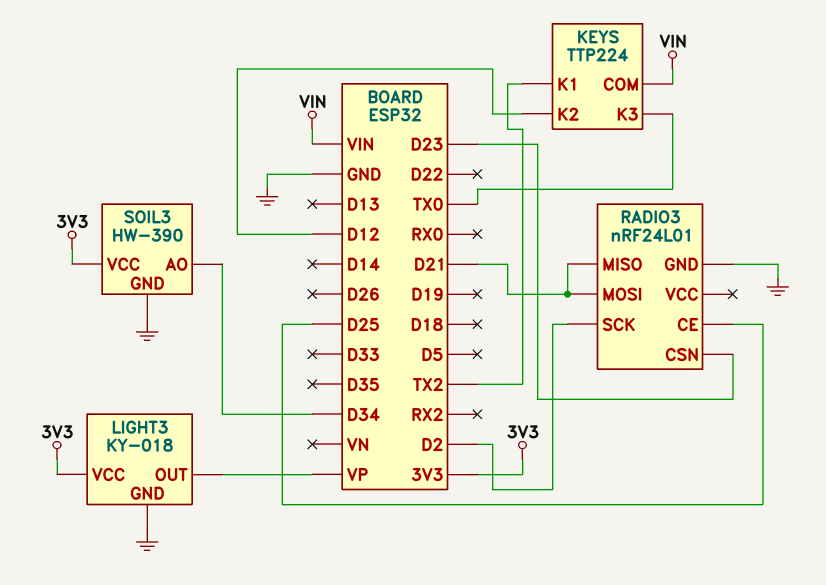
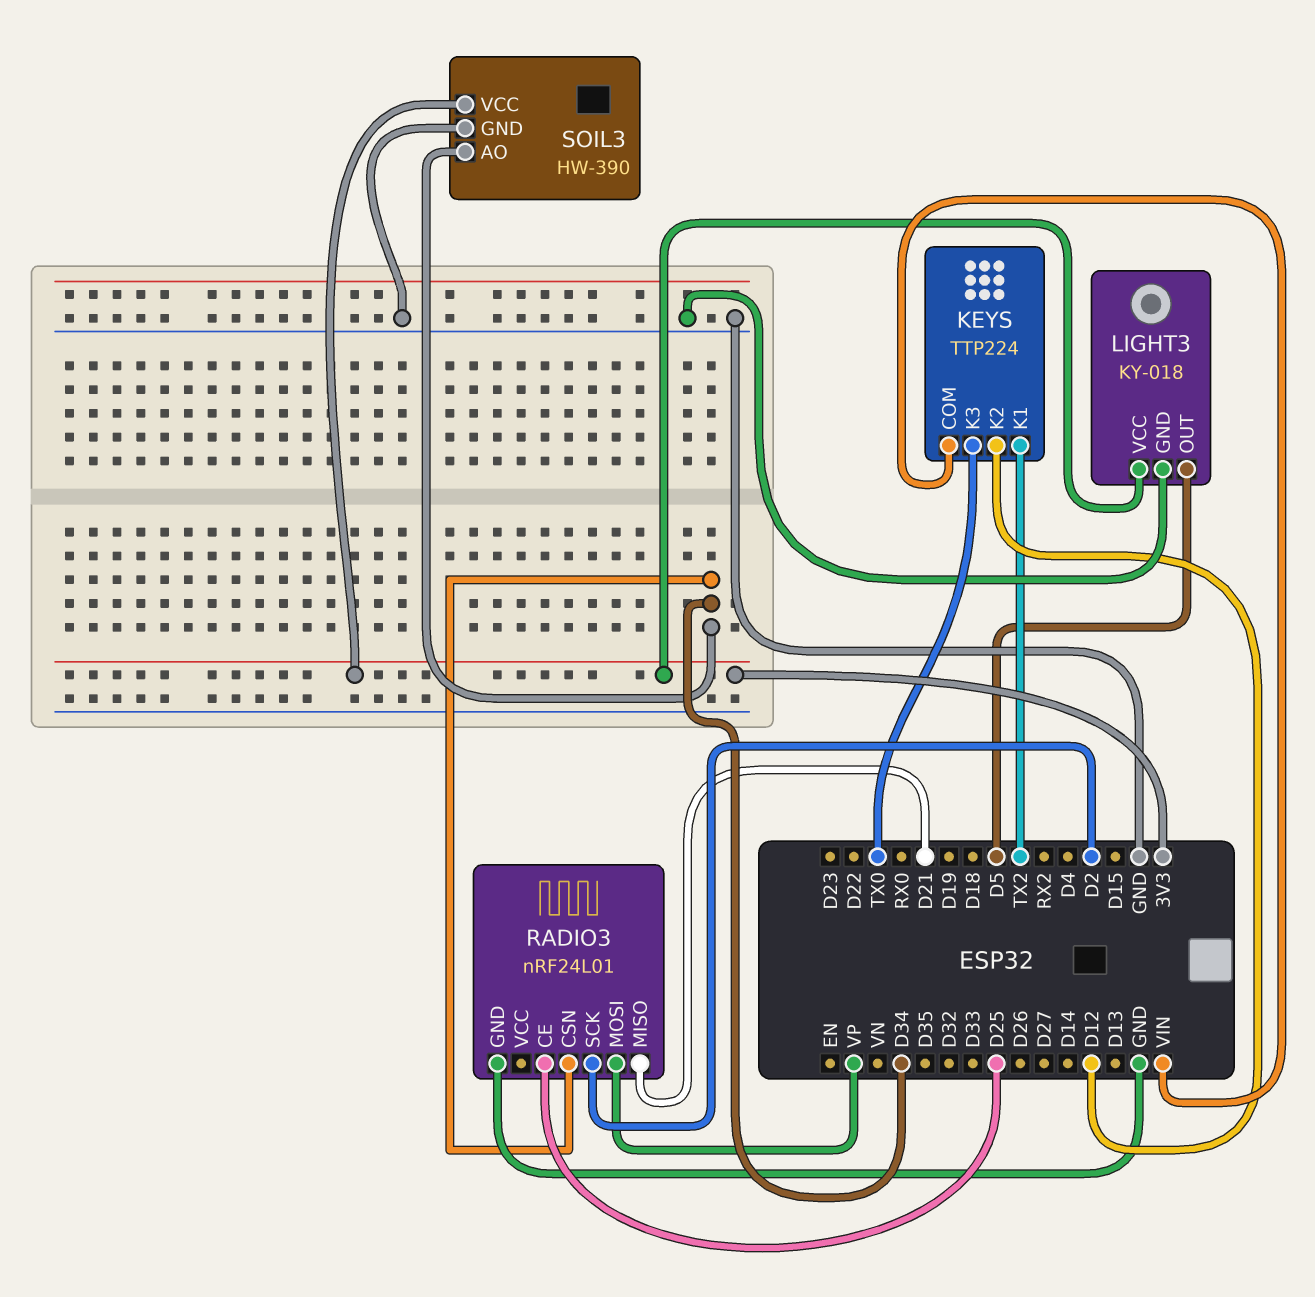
LIGHT3 pin OUT: VP -> D5
RADIO3 pin CSN: D23 -> D34
RADIO3 pin MOSI: D21 -> VP

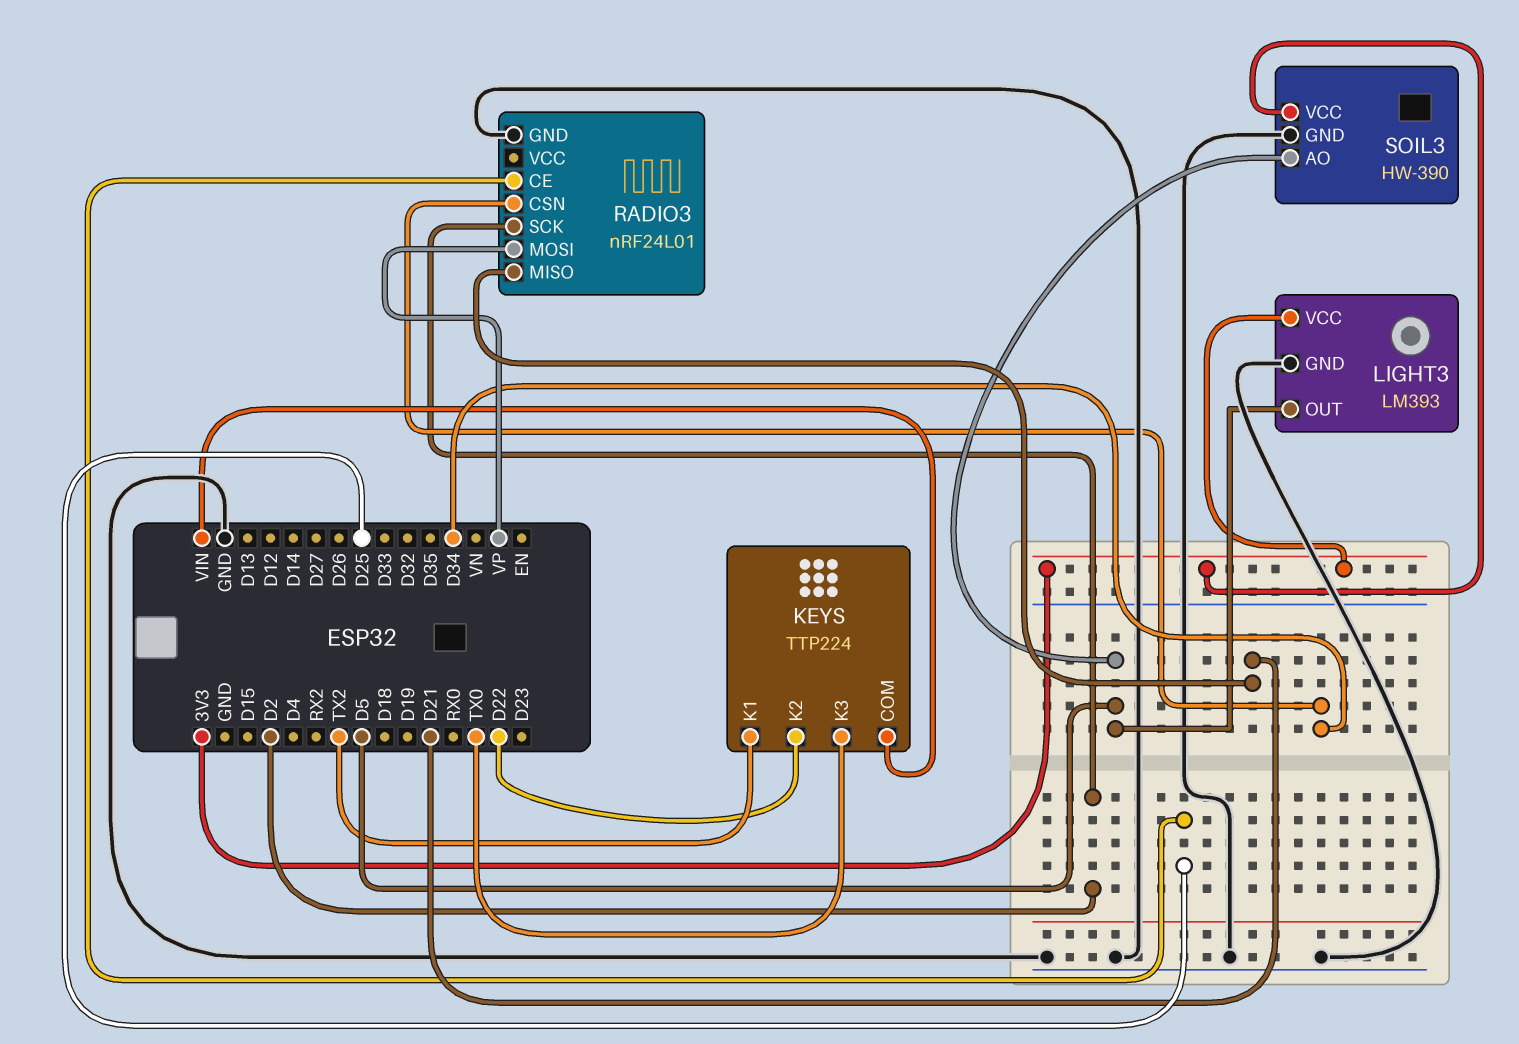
KEYS pin K2: D12 -> D22
LIGHT3: KY-018 -> LM393
SOIL3 pin AO: D34 -> D5

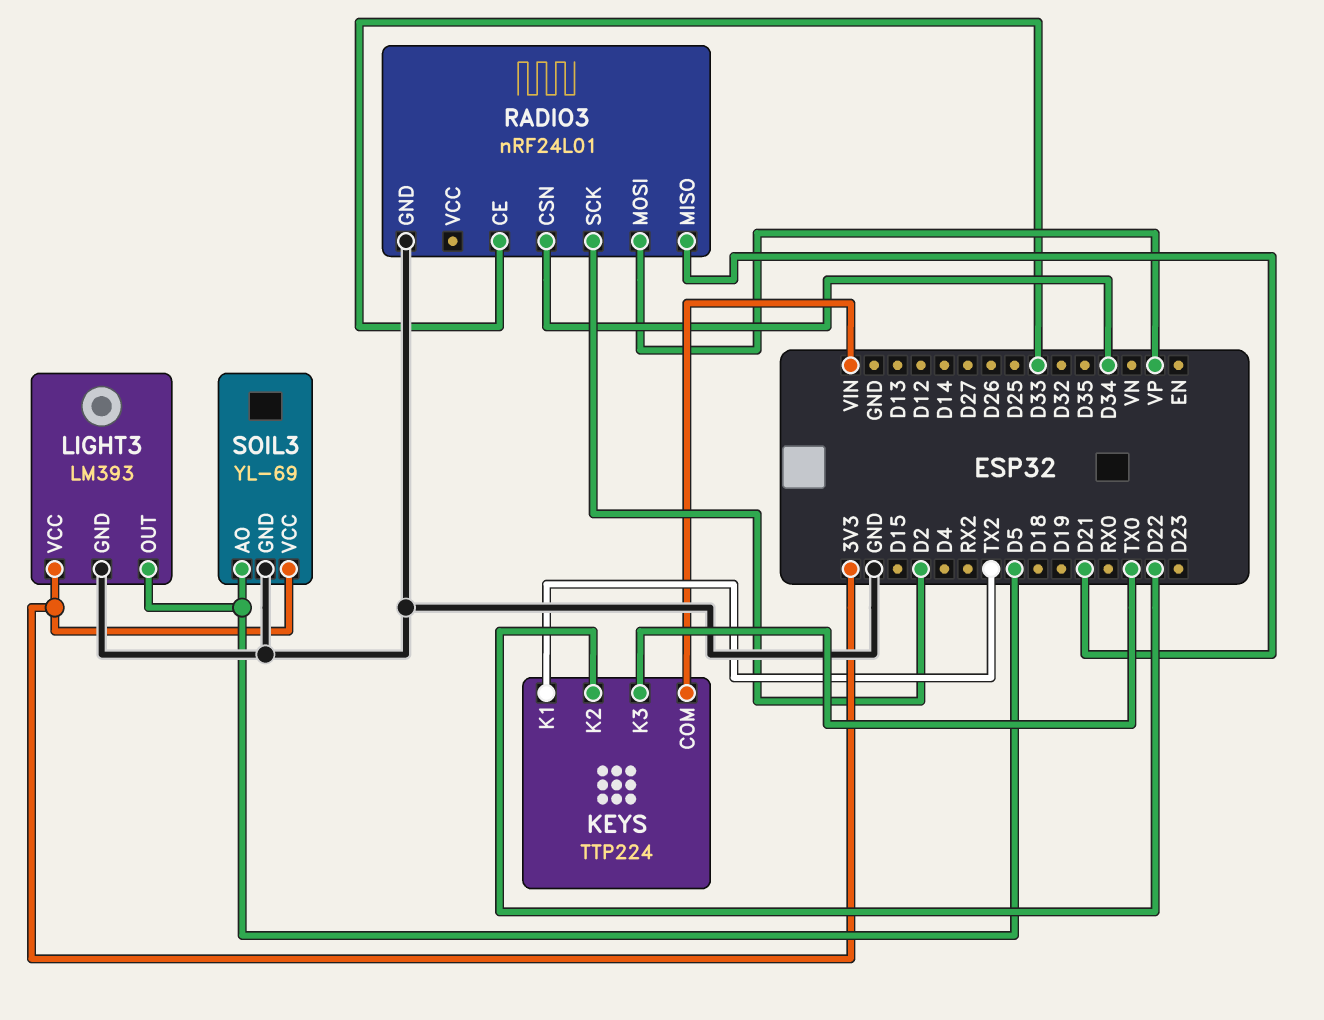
RADIO3 pin CE: D25 -> D33
SOIL3: HW-390 -> YL-69

